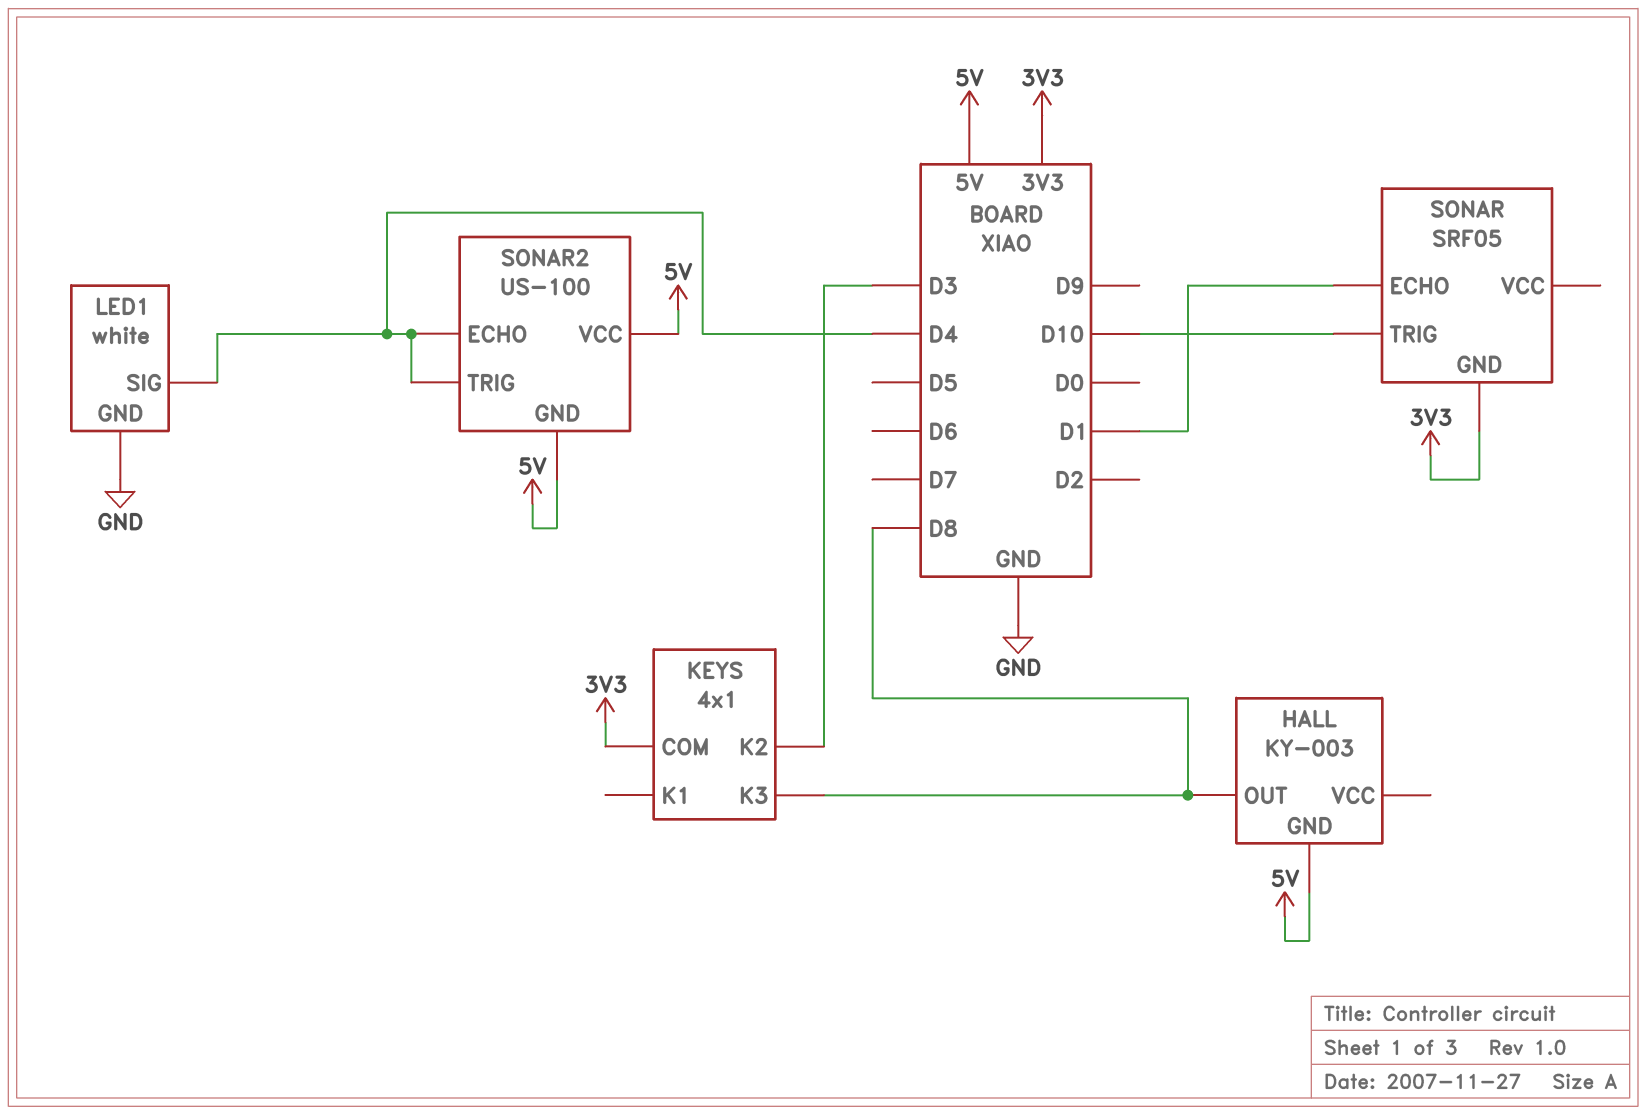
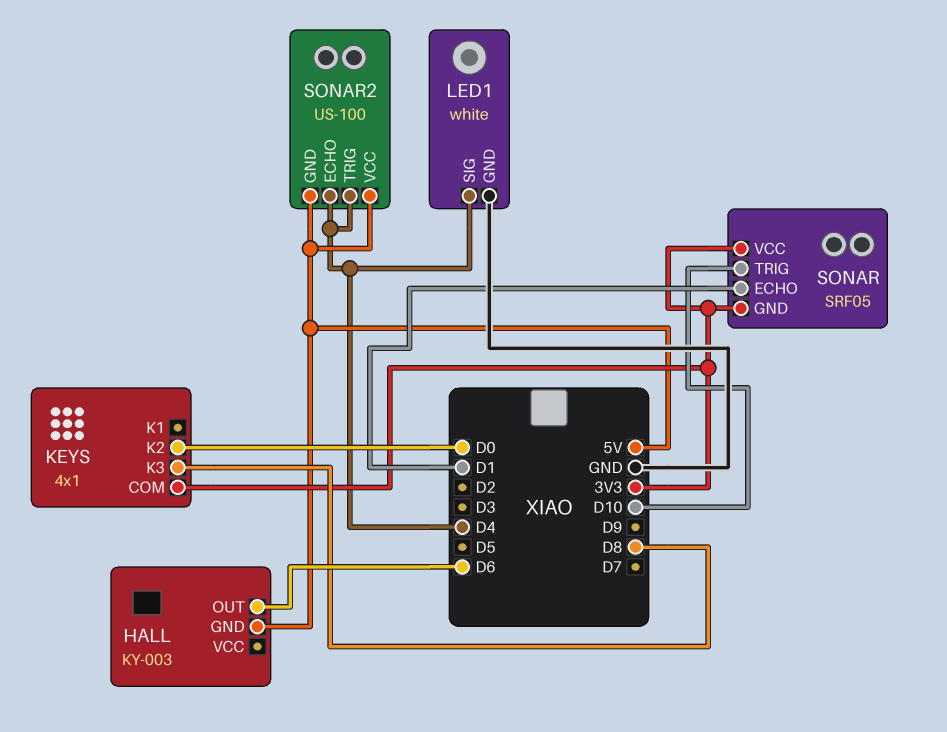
HALL pin OUT: D8 -> D6
KEYS pin K2: D3 -> D0
SONAR pin VCC: none -> 3V3

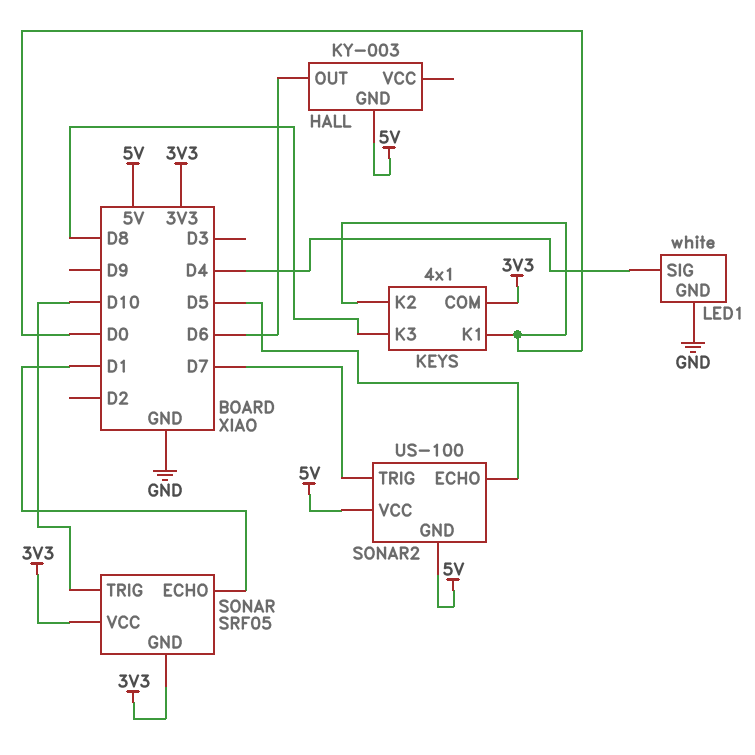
KEYS pin K1: none -> D0
SONAR2 pin ECHO: D4 -> D5
SONAR2 pin TRIG: D4 -> D7

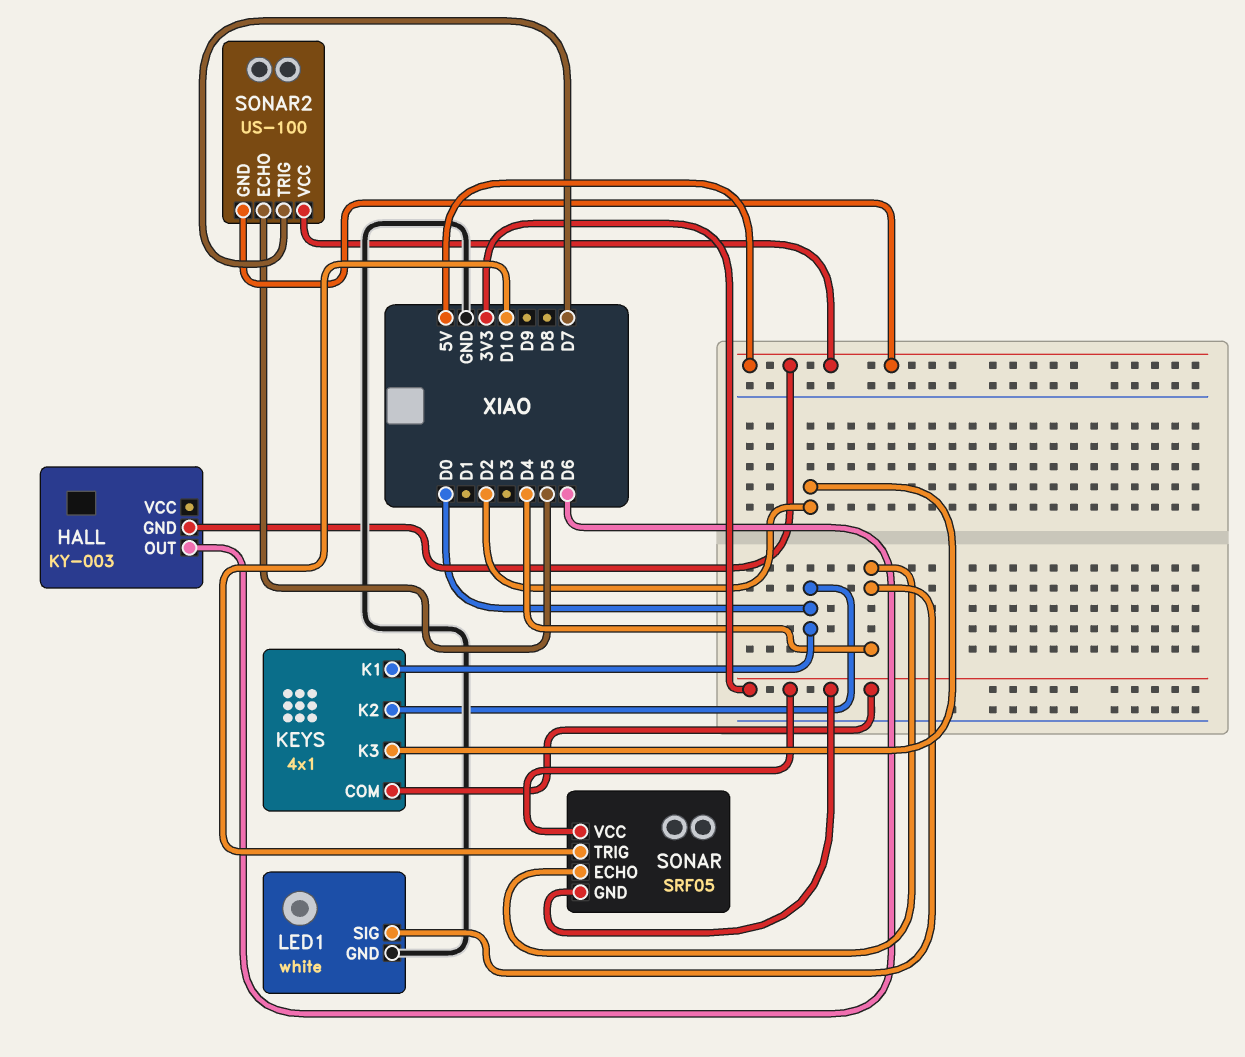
KEYS pin K3: D8 -> D2
SONAR pin ECHO: D1 -> D4

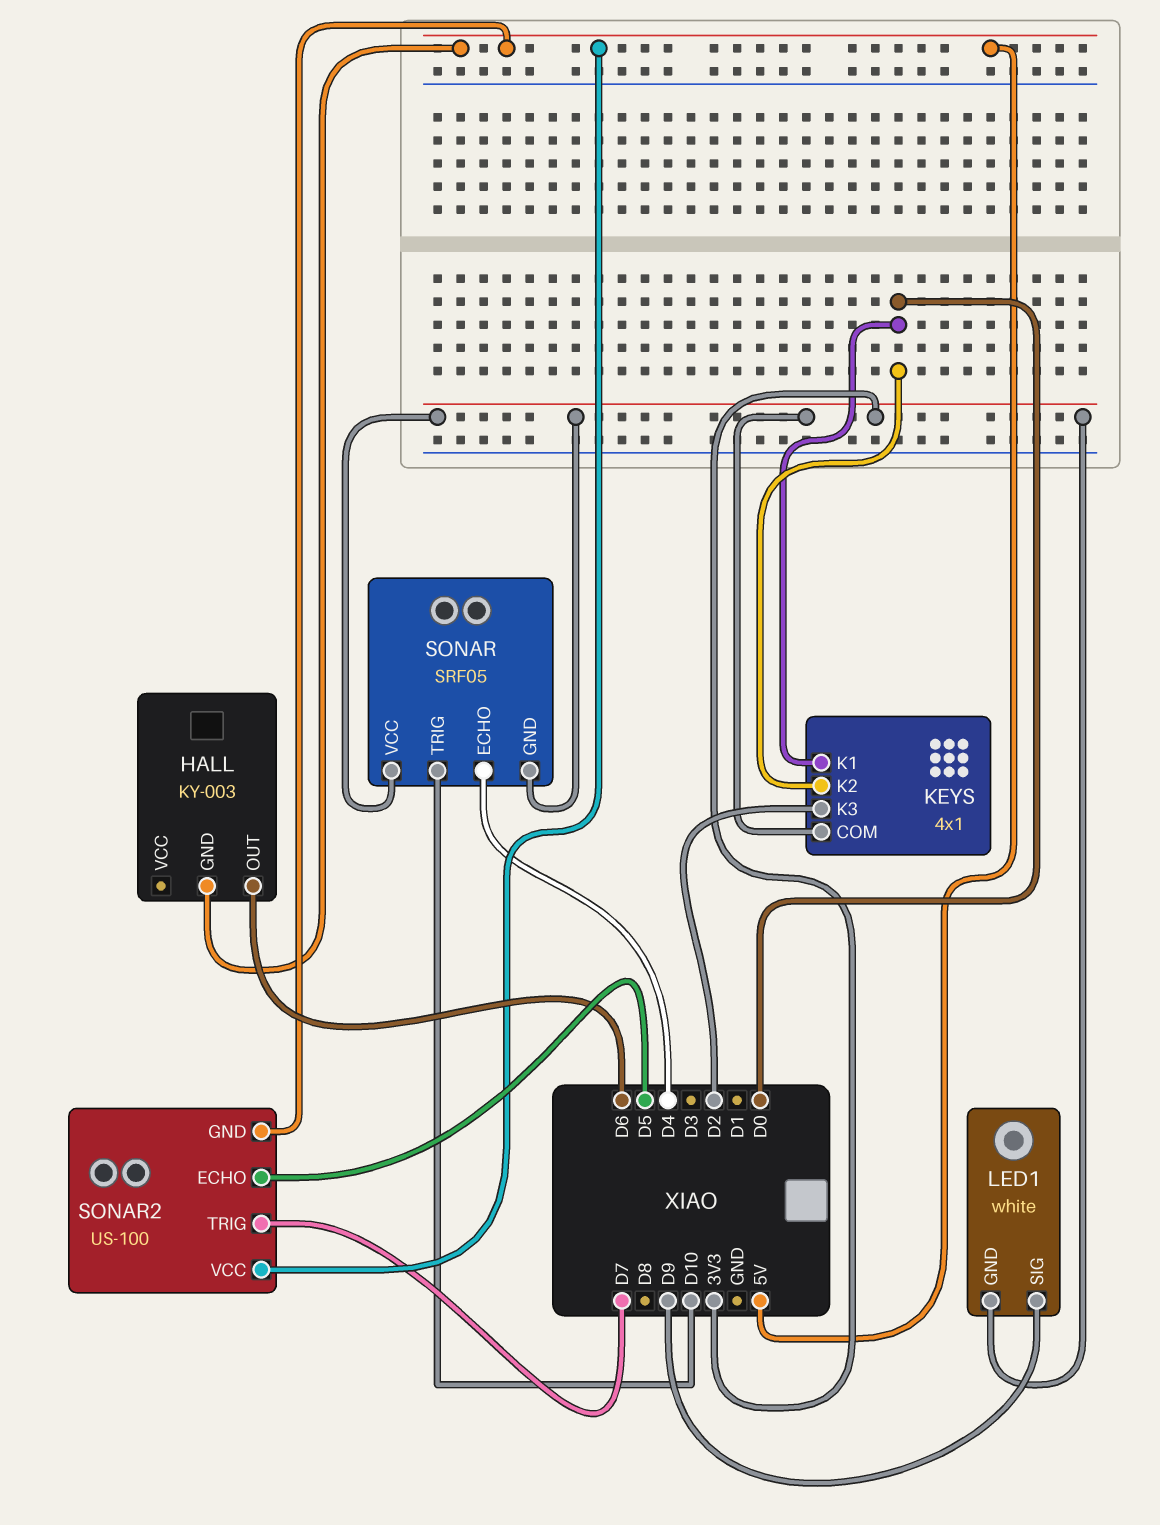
LED1 pin GND: GND -> 3V3
LED1 pin SIG: D4 -> D9

